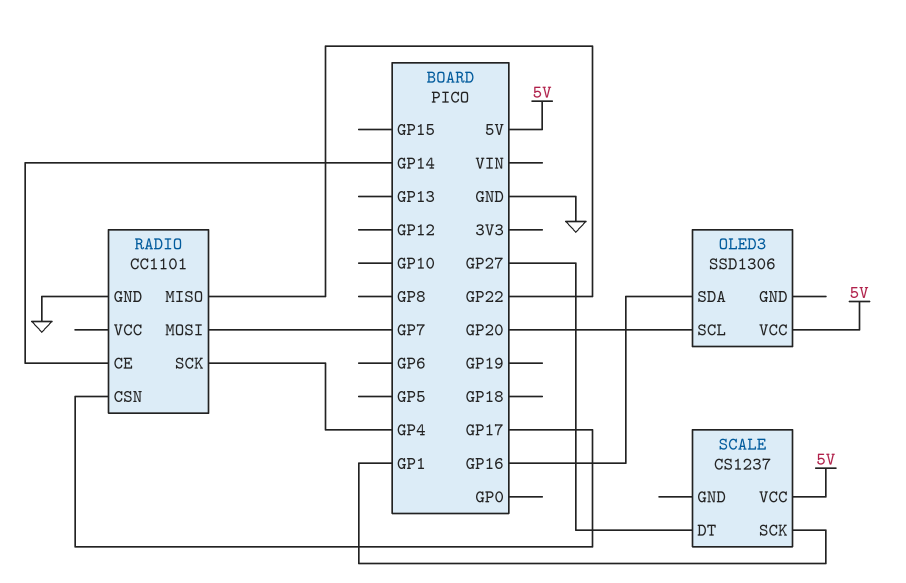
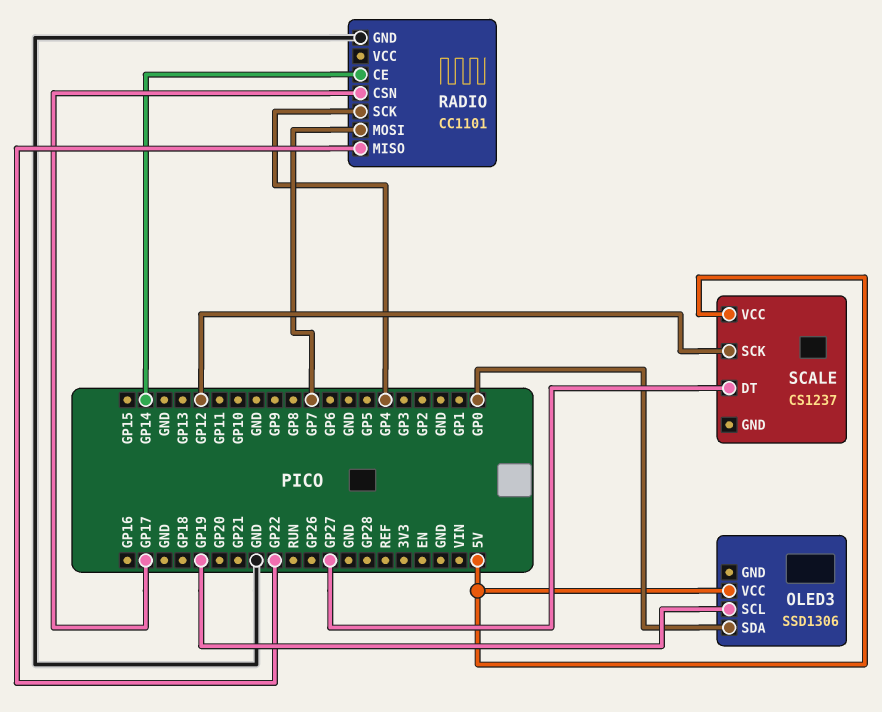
OLED3 pin SCL: GP20 -> GP19
OLED3 pin SDA: GP16 -> GP0
SCALE pin SCK: GP1 -> GP12

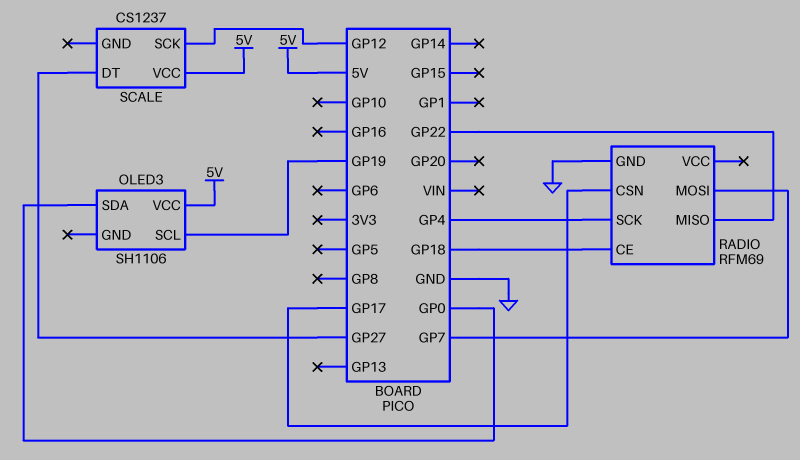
OLED3: SSD1306 -> SH1106
RADIO: CC1101 -> RFM69
RADIO pin CE: GP14 -> GP18

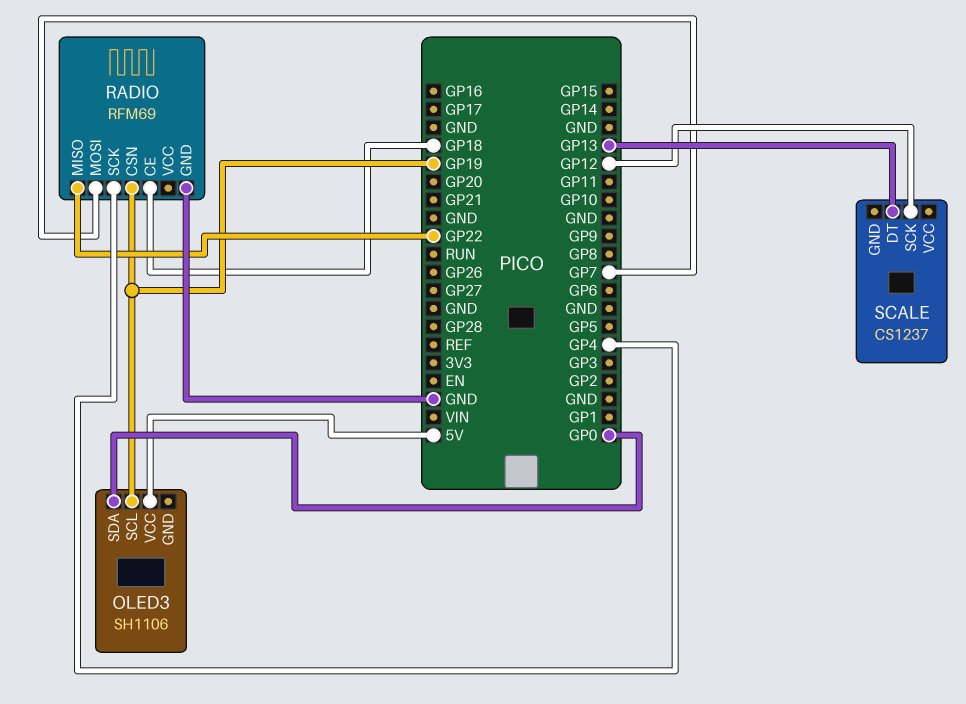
RADIO pin CSN: GP17 -> GP19
SCALE pin DT: GP27 -> GP13
SCALE pin VCC: 5V -> none

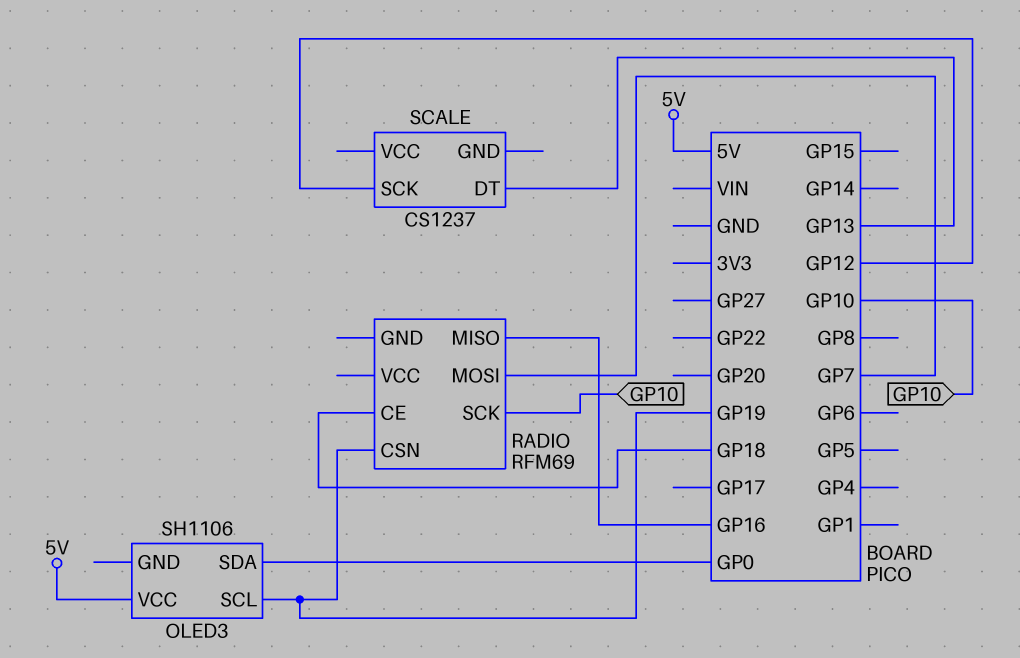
RADIO pin GND: GND -> none
RADIO pin MISO: GP22 -> GP16
RADIO pin SCK: GP4 -> GP10

